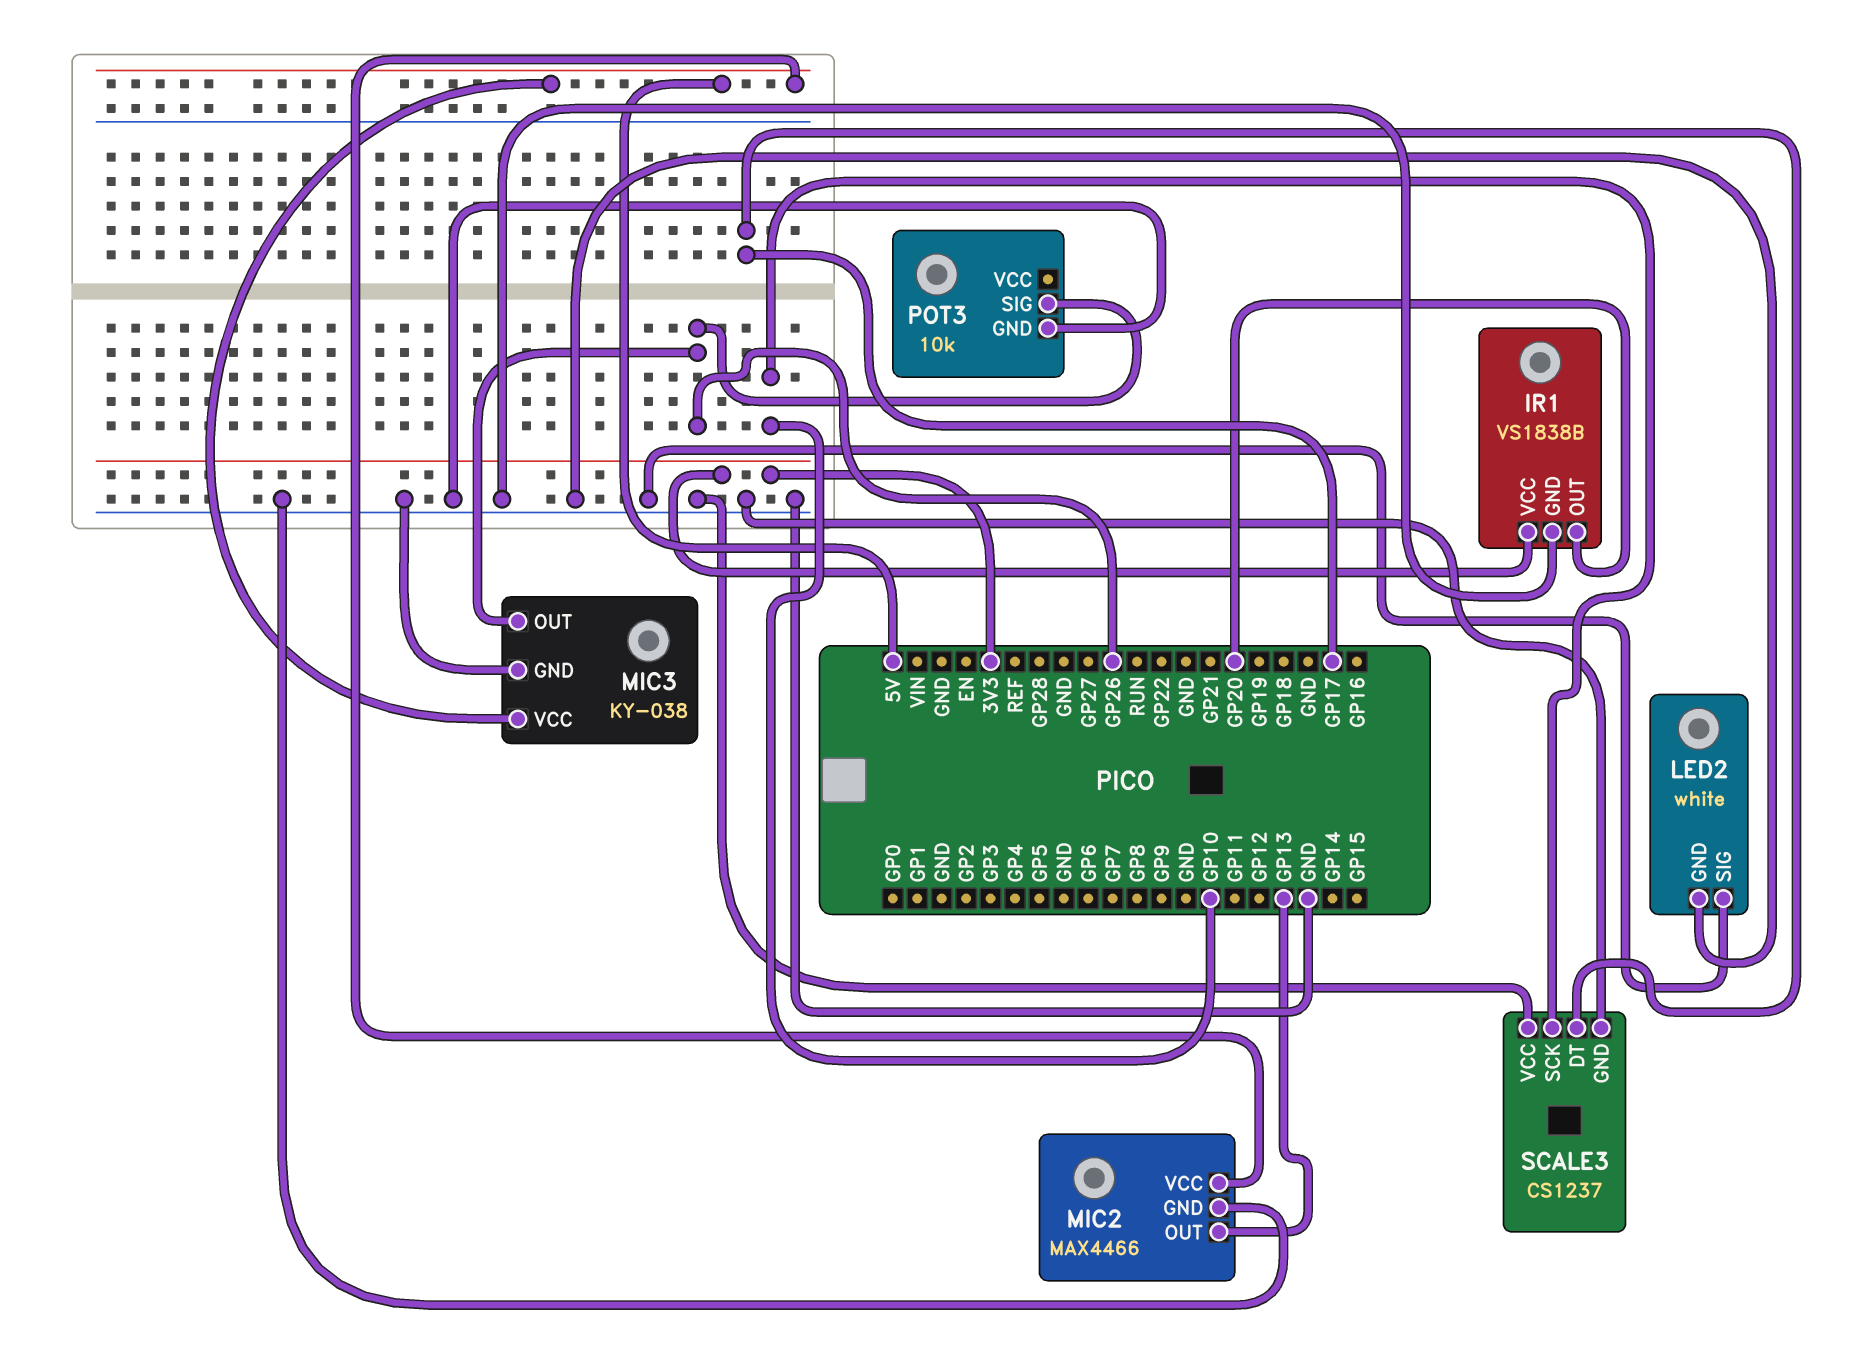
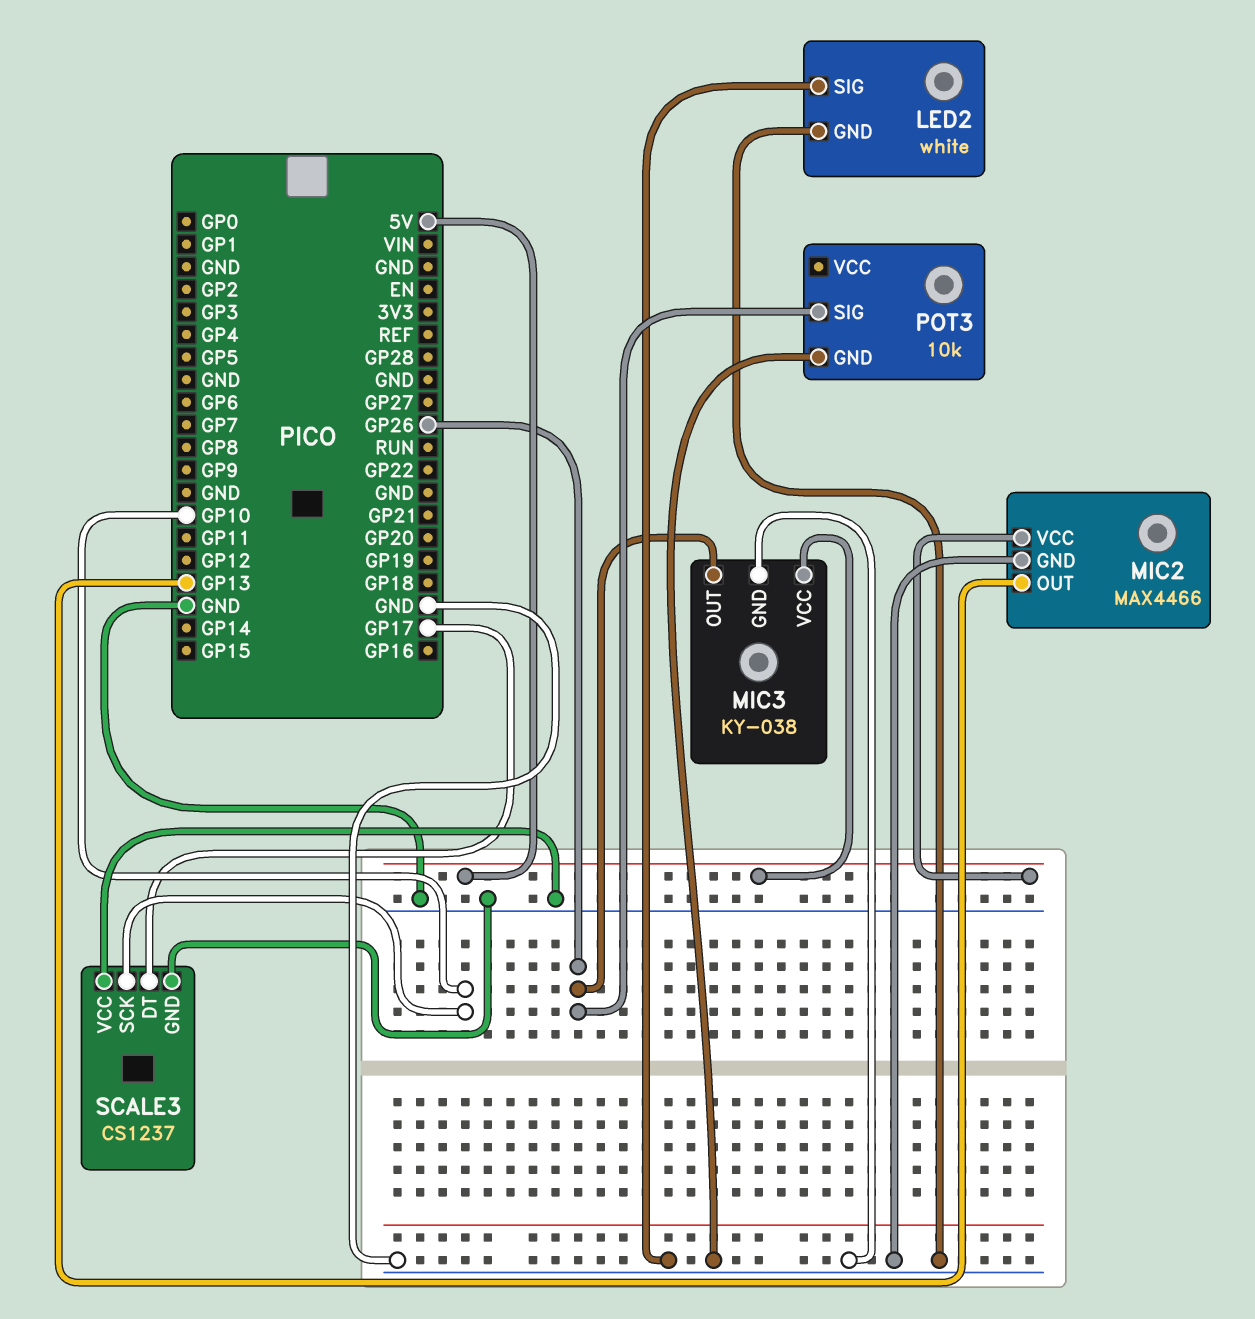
IR1: VS1838B -> none
IR1 pin GND: GND -> none
IR1 pin OUT: GP20 -> none
IR1 pin VCC: 3V3 -> none

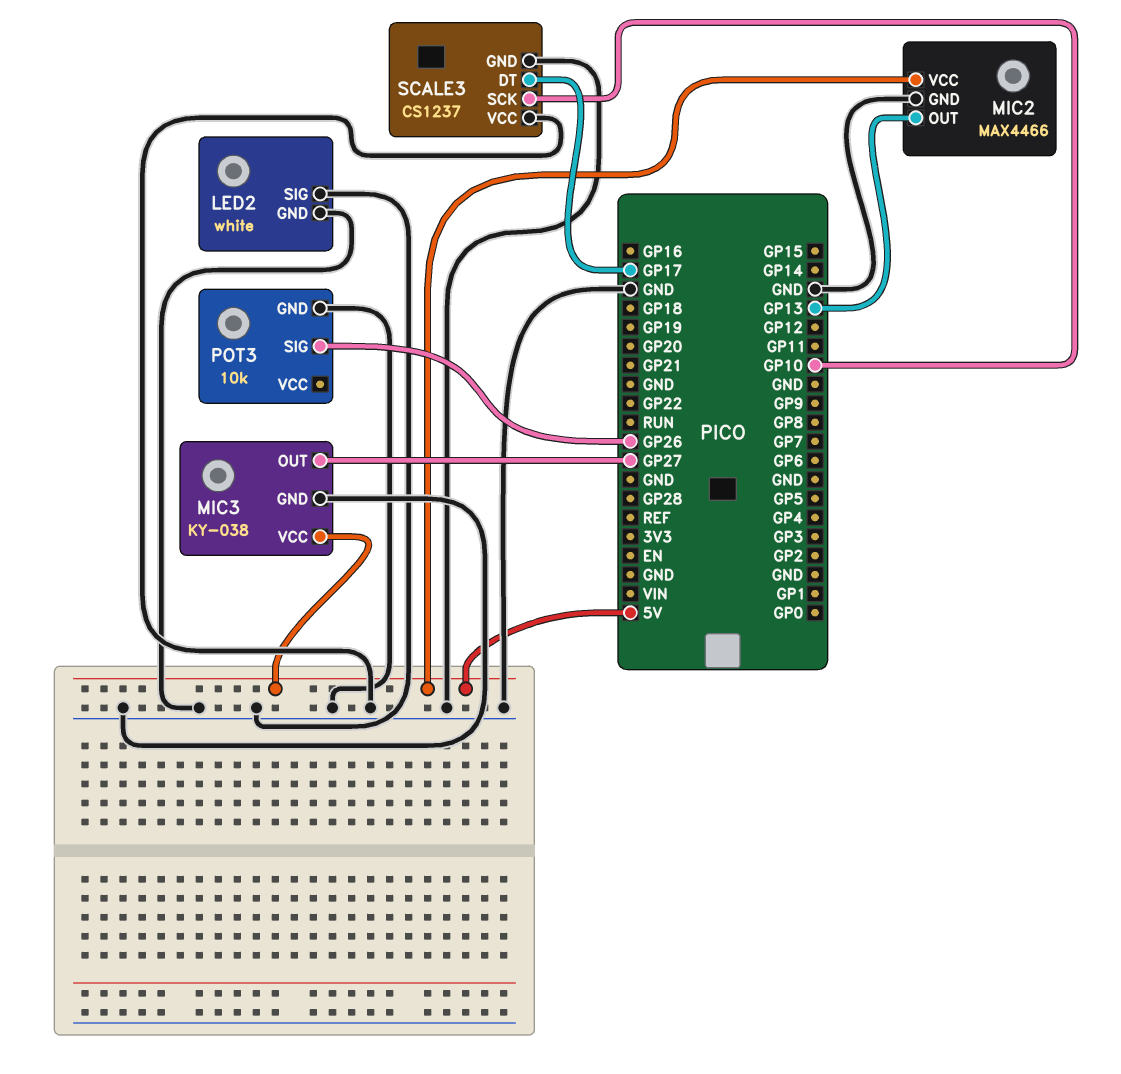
MIC3 pin OUT: GP26 -> GP27

